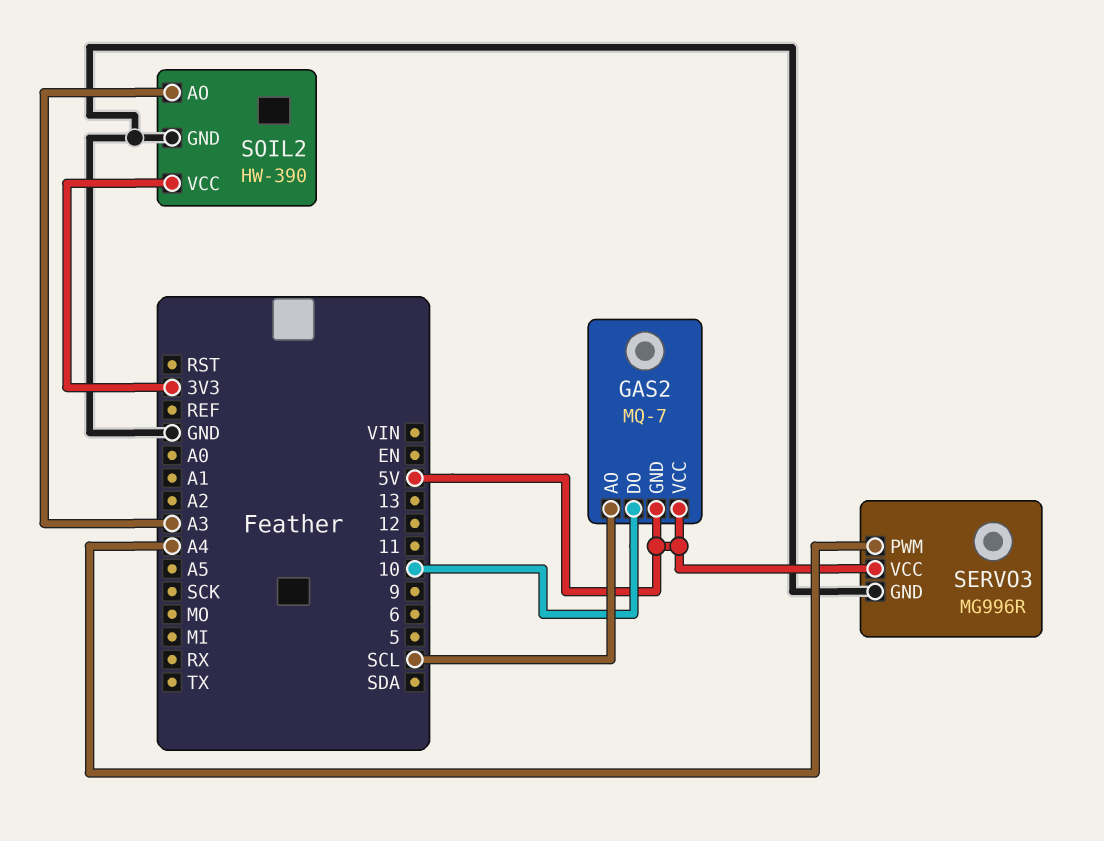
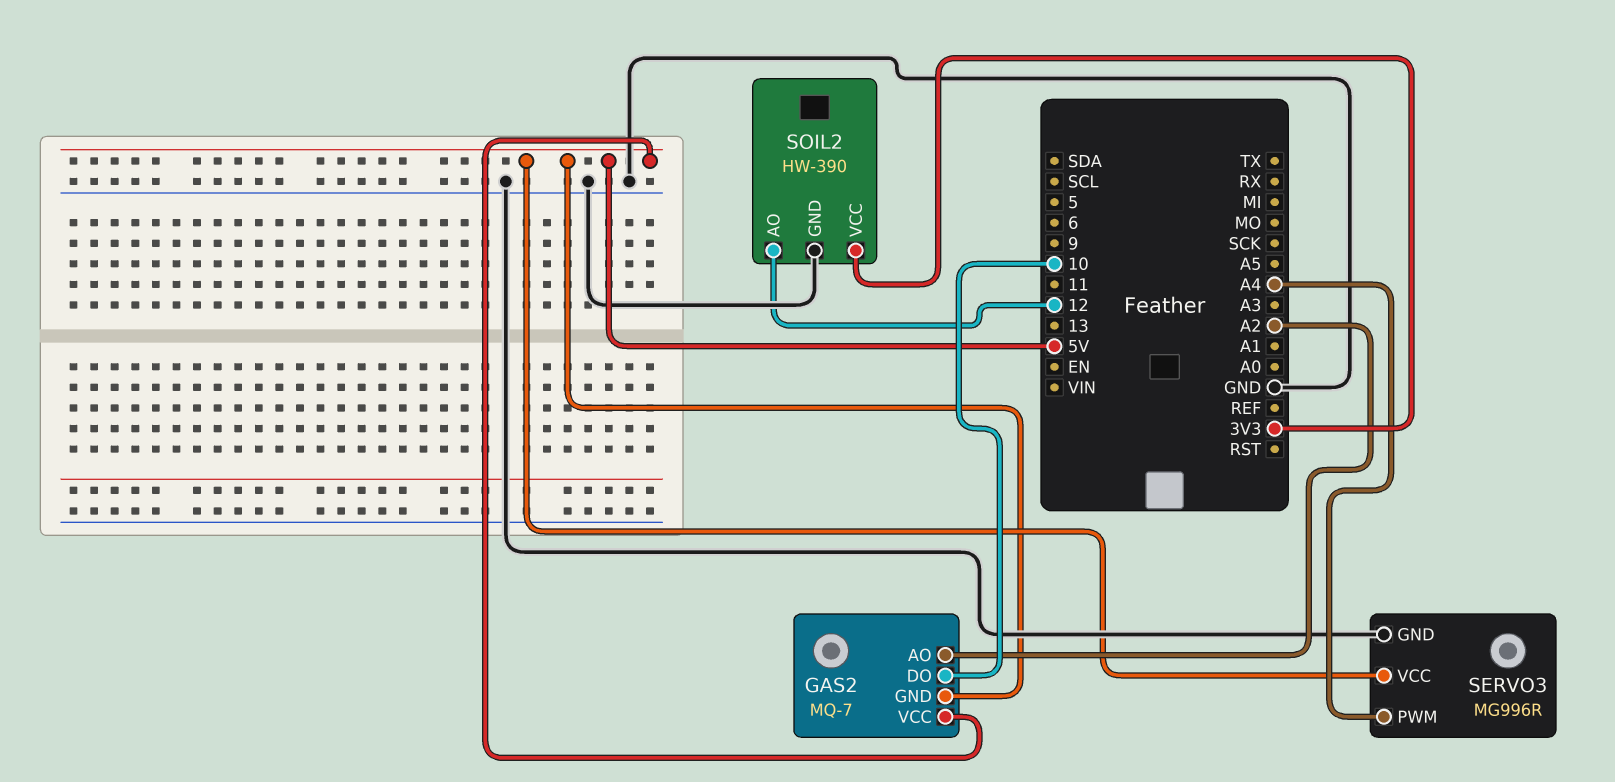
GAS2 pin AO: SCL -> A2
SOIL2 pin AO: A3 -> 12

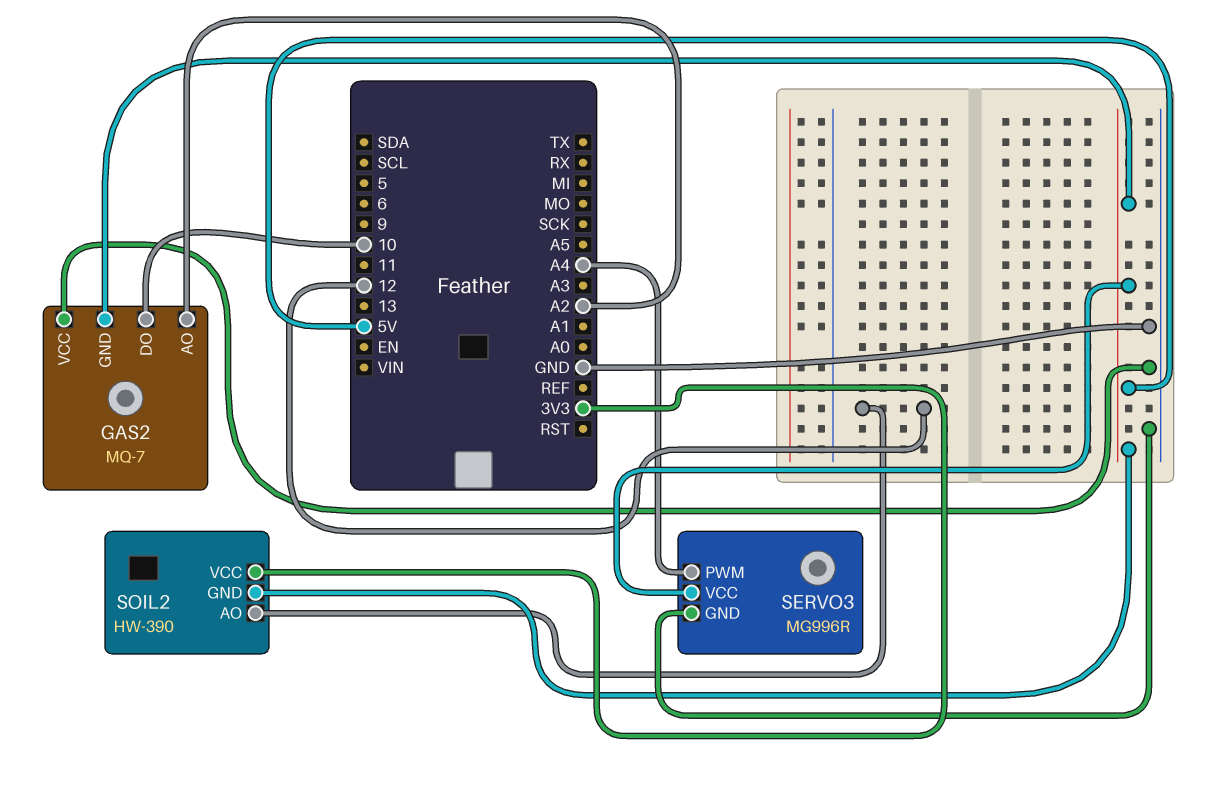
GAS2 pin VCC: 5V -> GND
SOIL2 pin GND: GND -> 5V

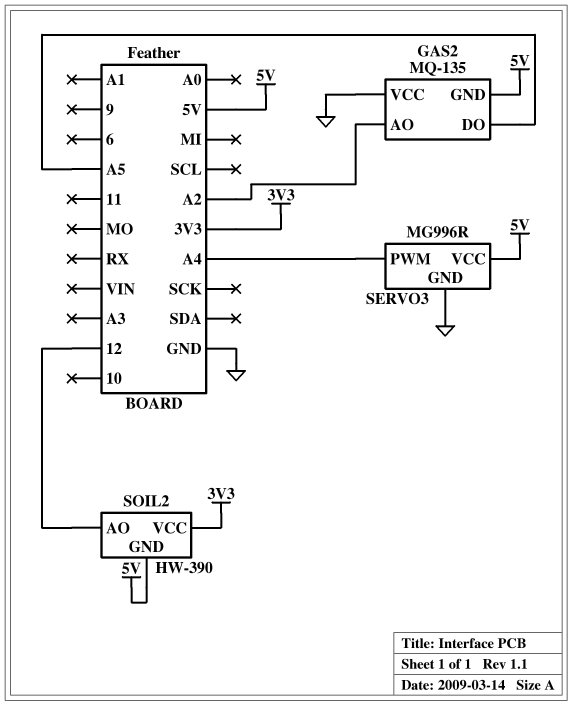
GAS2: MQ-7 -> MQ-135
GAS2 pin DO: 10 -> A5

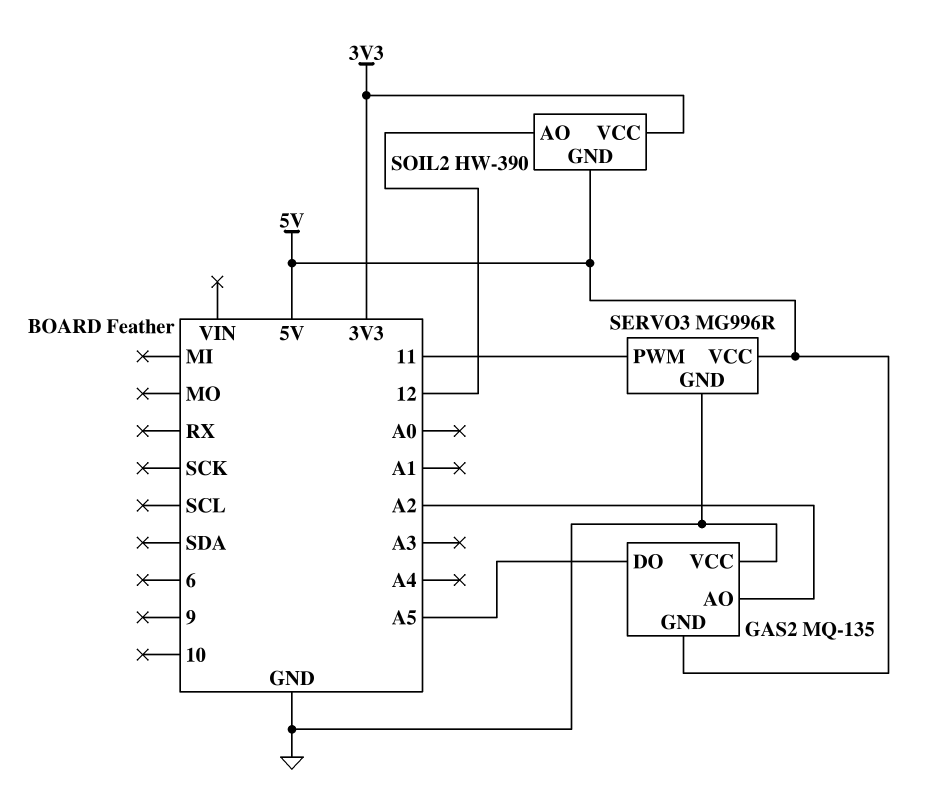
SERVO3 pin PWM: A4 -> 11

